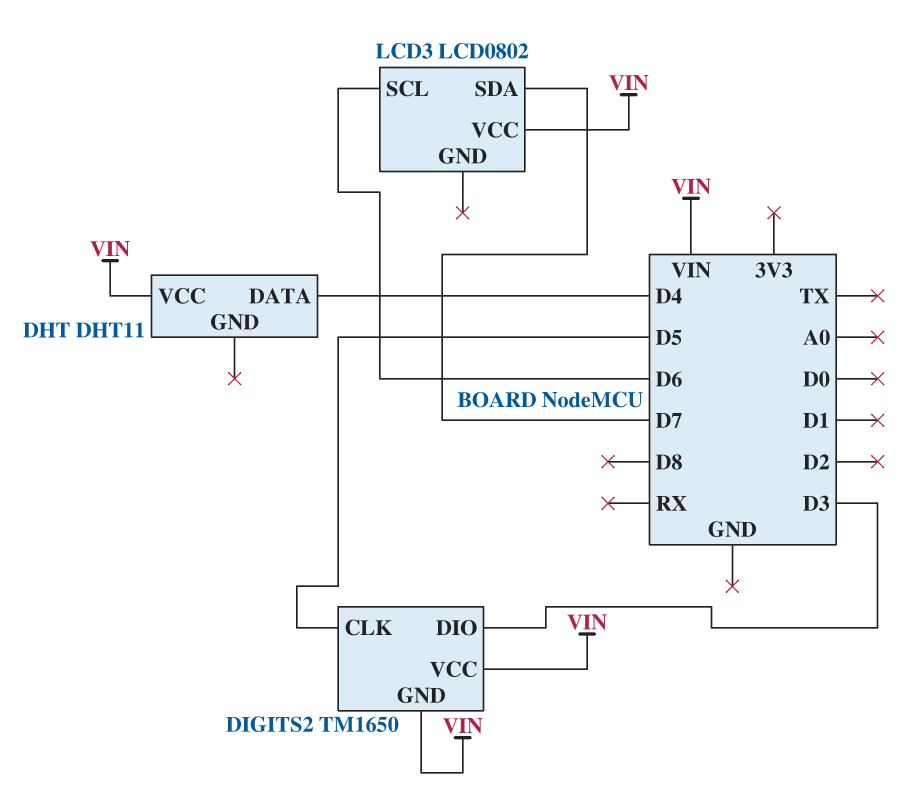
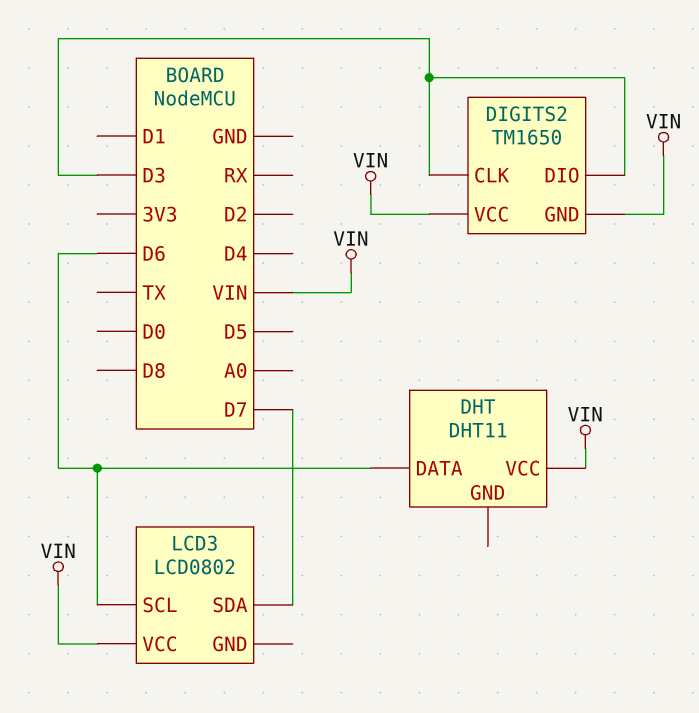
DHT pin DATA: D4 -> D6
DIGITS2 pin CLK: D5 -> D3

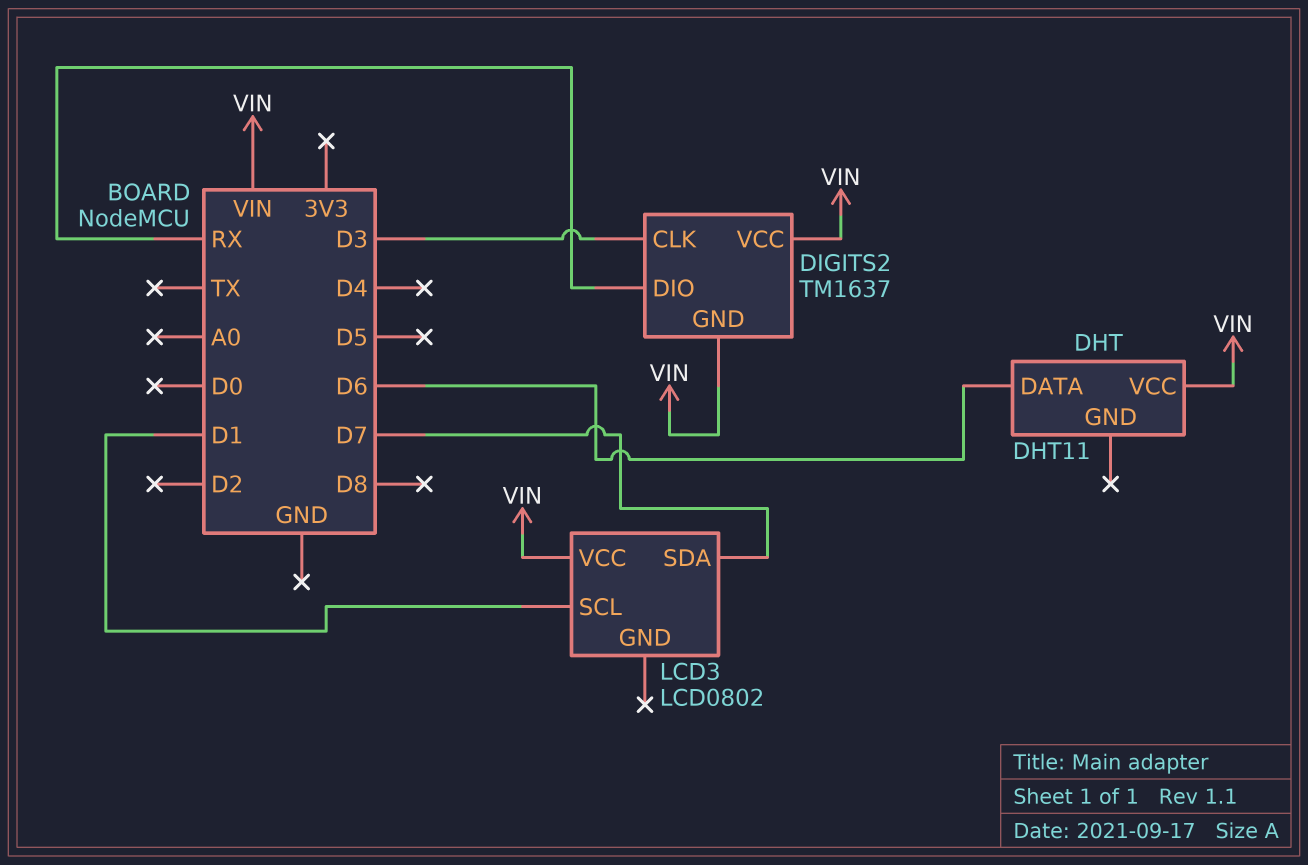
DIGITS2: TM1650 -> TM1637
DIGITS2 pin DIO: D3 -> RX
LCD3 pin SCL: D6 -> D1

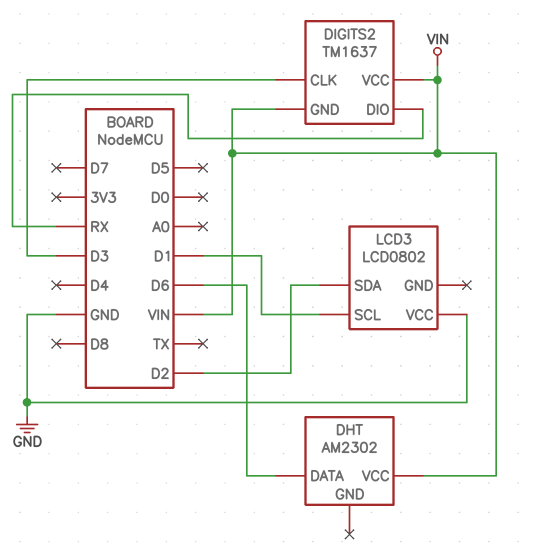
DHT: DHT11 -> AM2302
LCD3 pin SDA: D7 -> D2
LCD3 pin VCC: VIN -> GND

